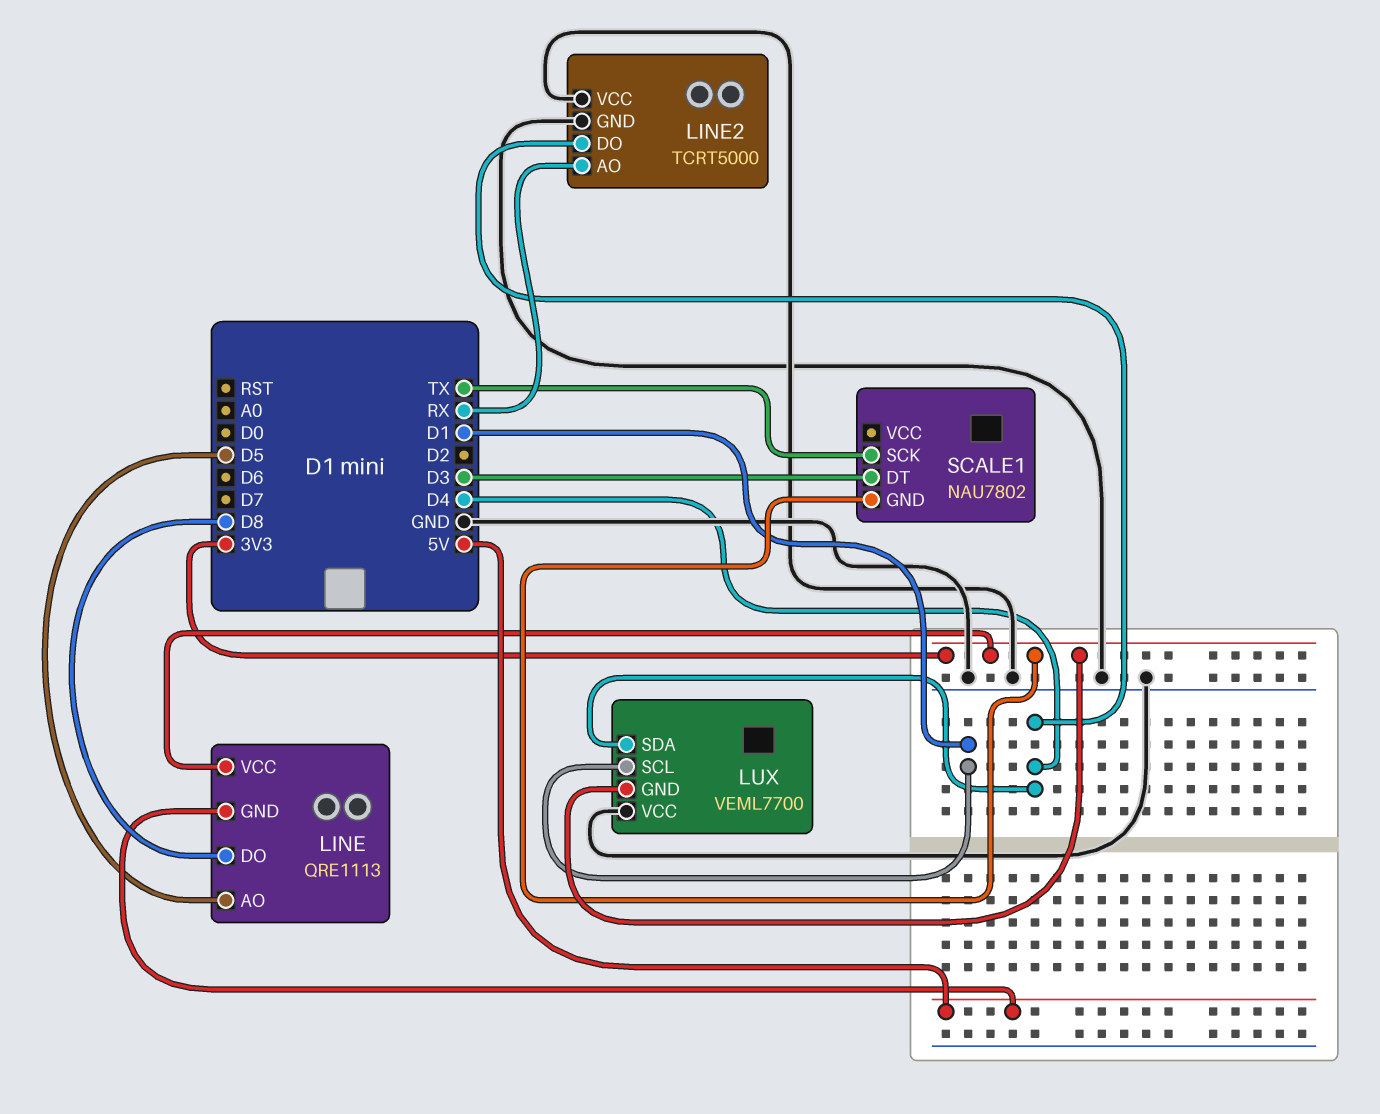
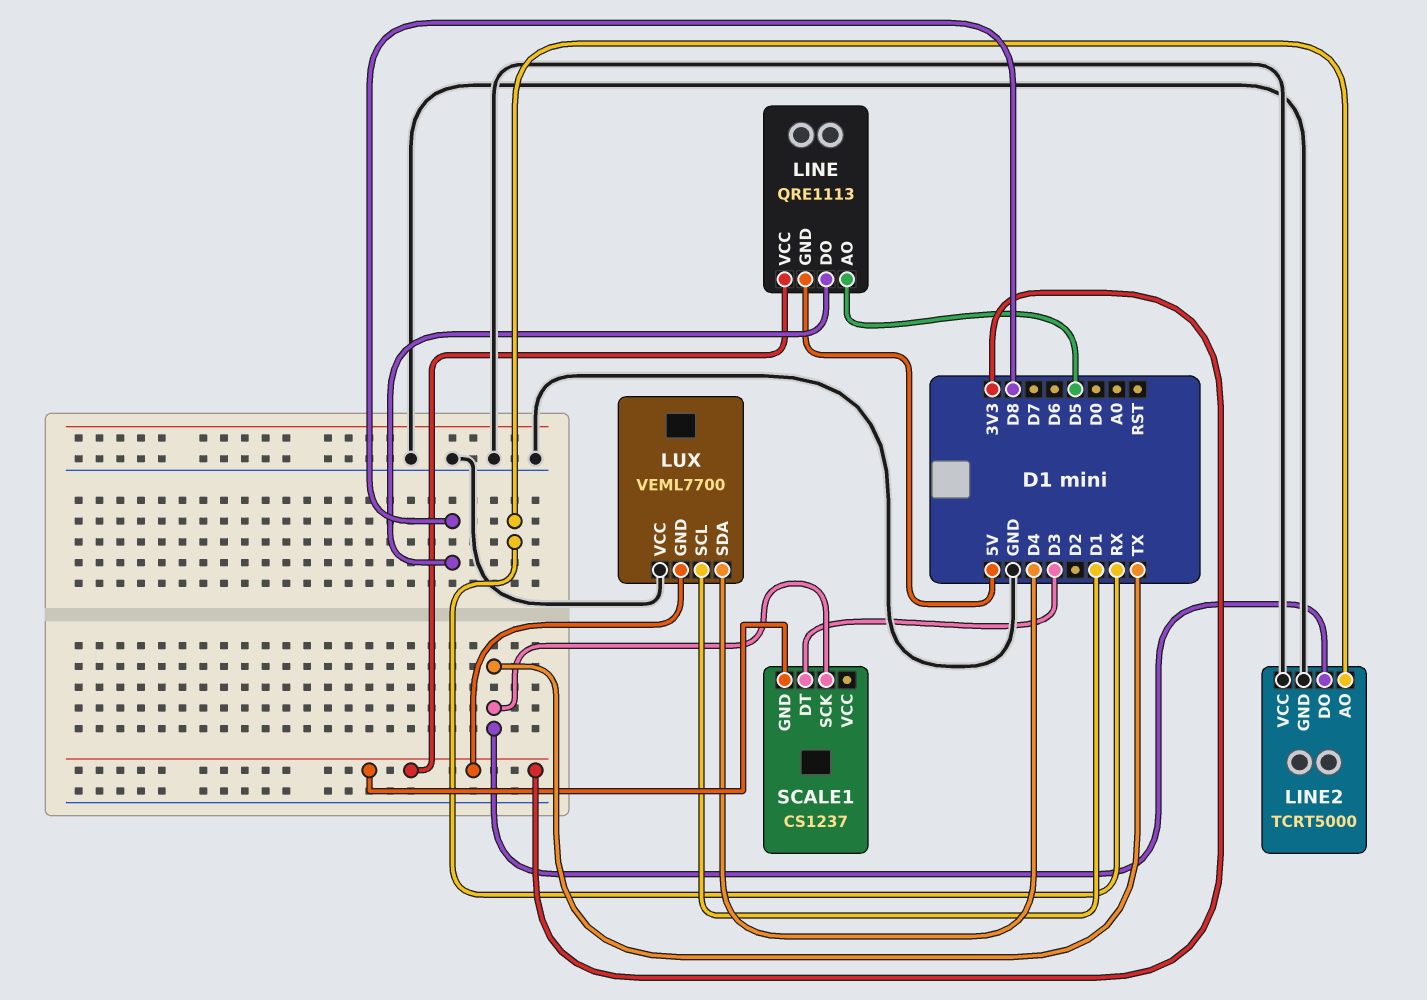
LINE2 pin DO: D4 -> TX
SCALE1: NAU7802 -> CS1237

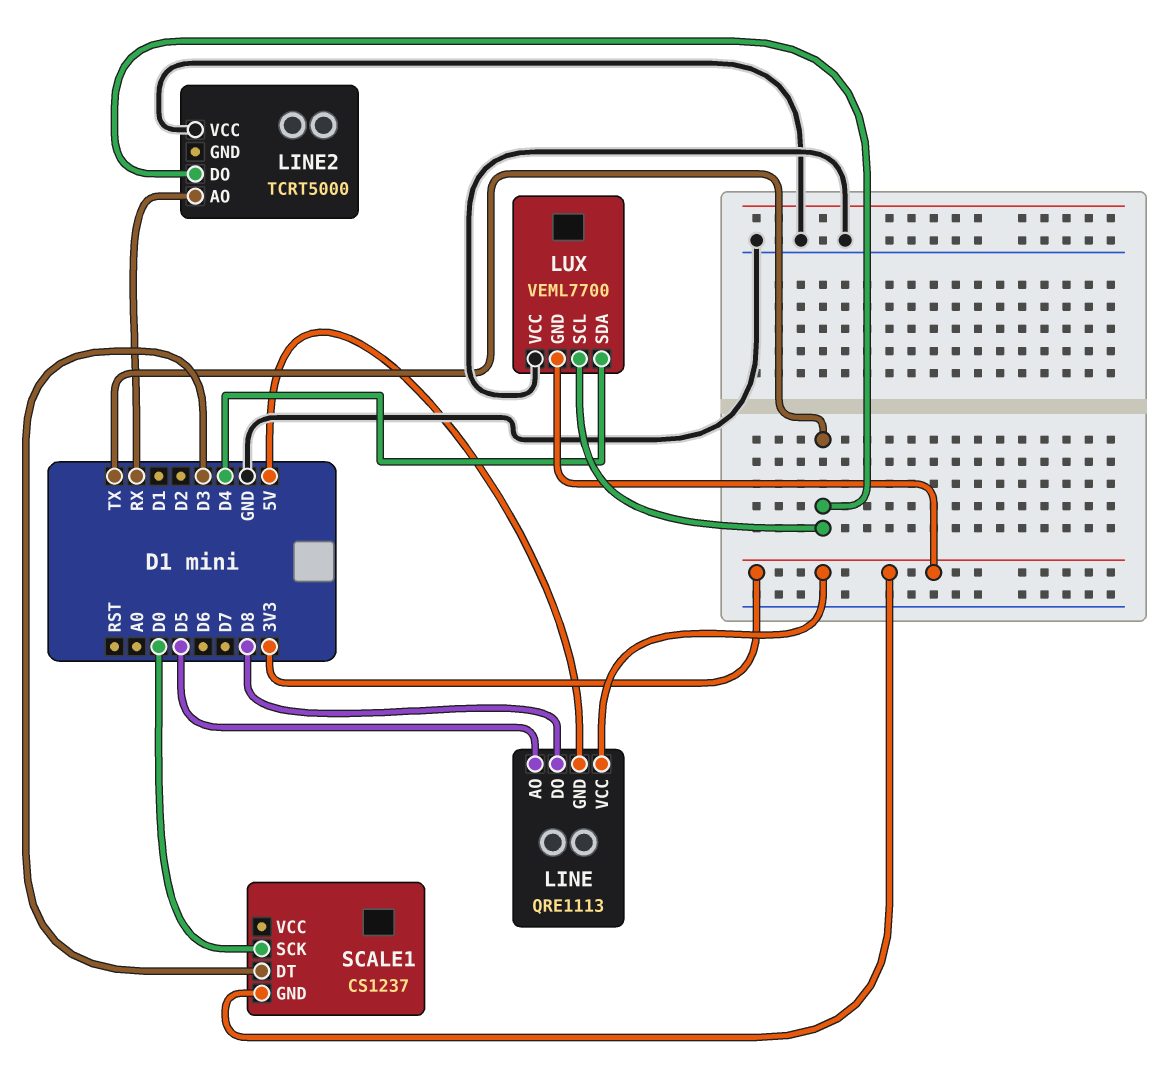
LINE2 pin GND: GND -> none
LUX pin SCL: D1 -> TX
SCALE1 pin SCK: TX -> D0

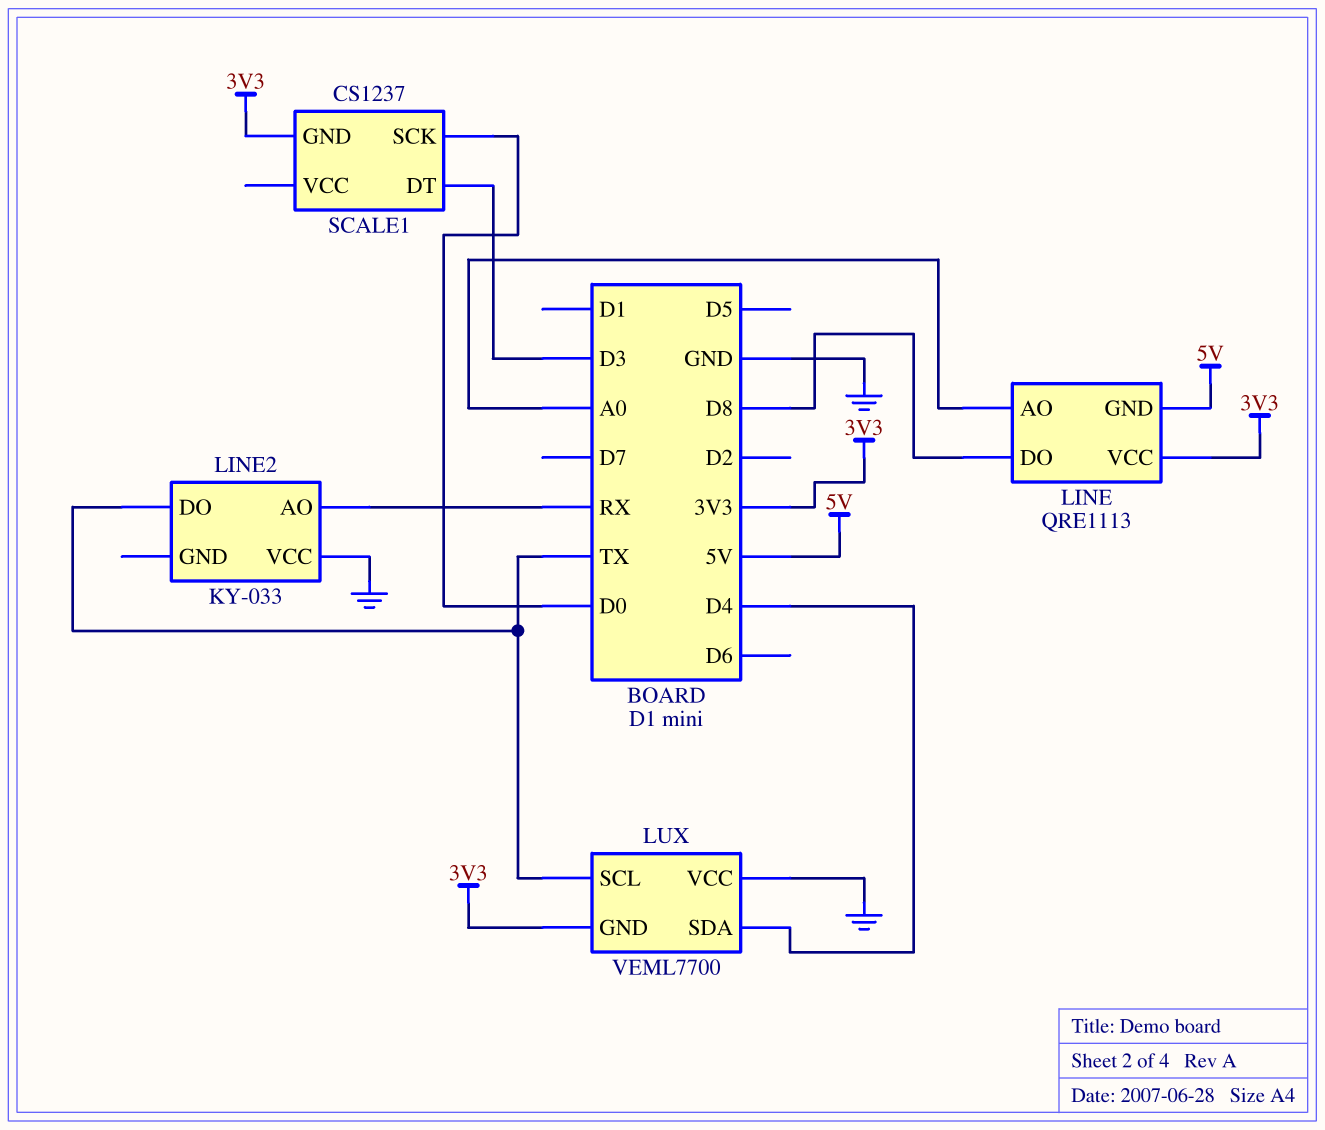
LINE pin AO: D5 -> A0
LINE2: TCRT5000 -> KY-033

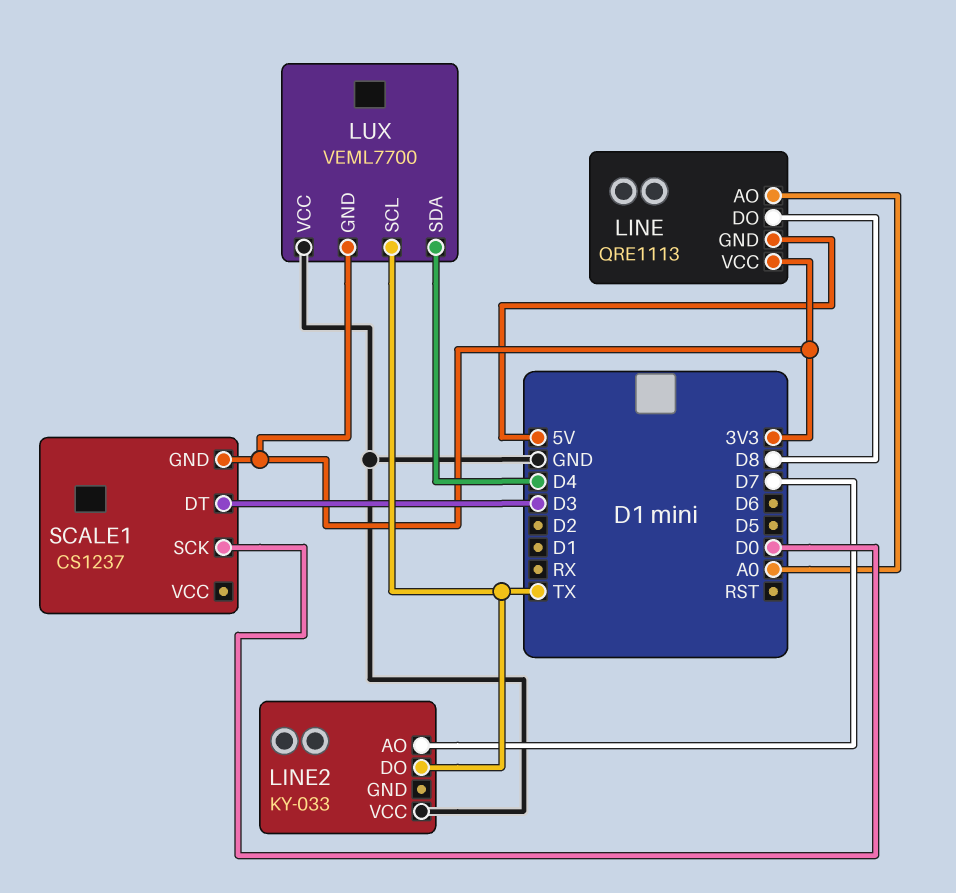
LINE2 pin AO: RX -> D7

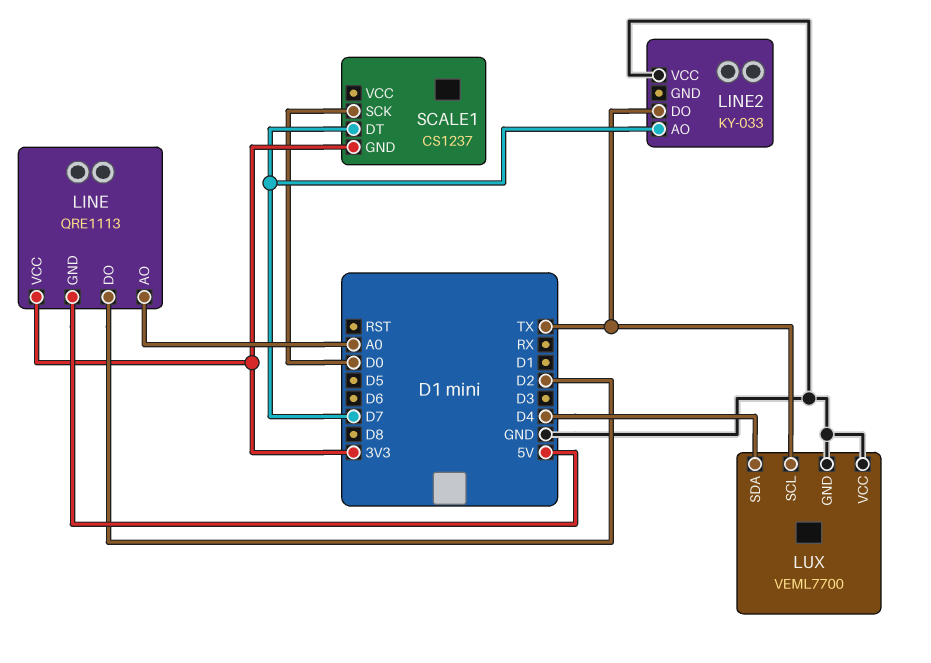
LINE pin DO: D8 -> D2
LUX pin GND: 3V3 -> GND
SCALE1 pin DT: D3 -> D7

